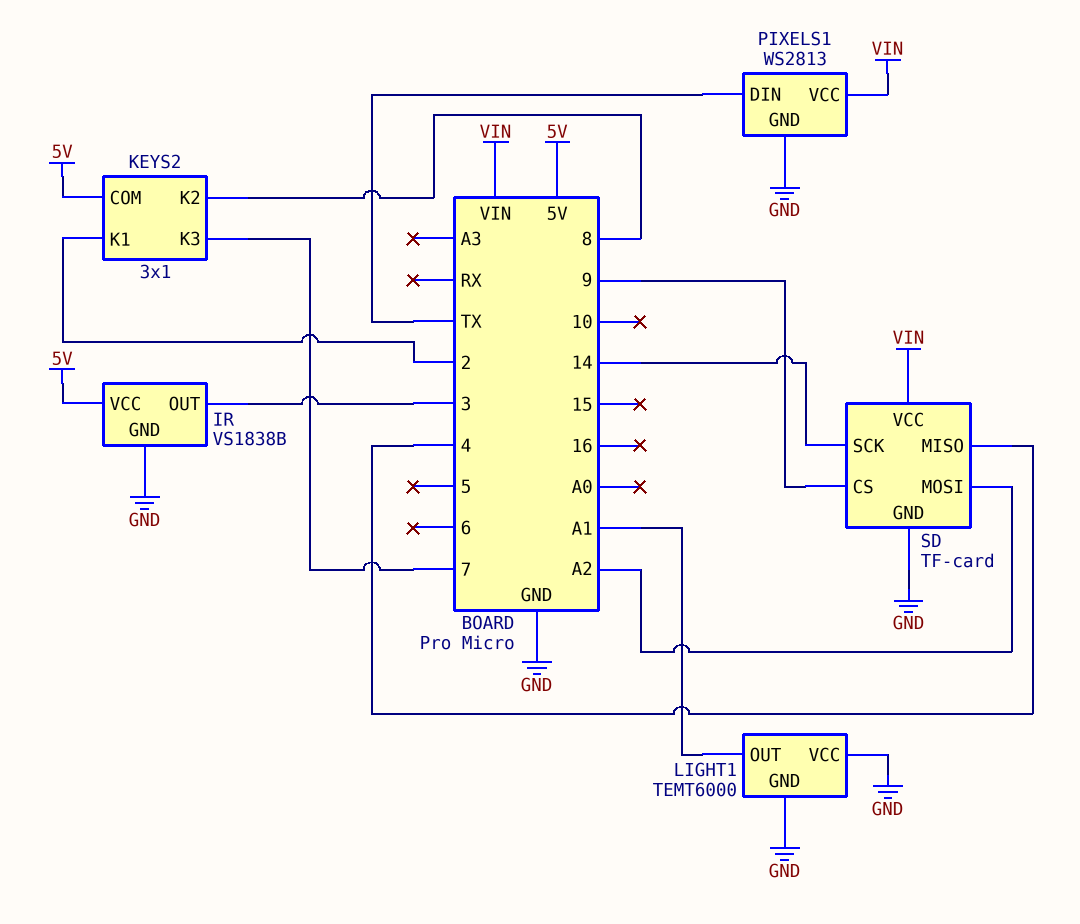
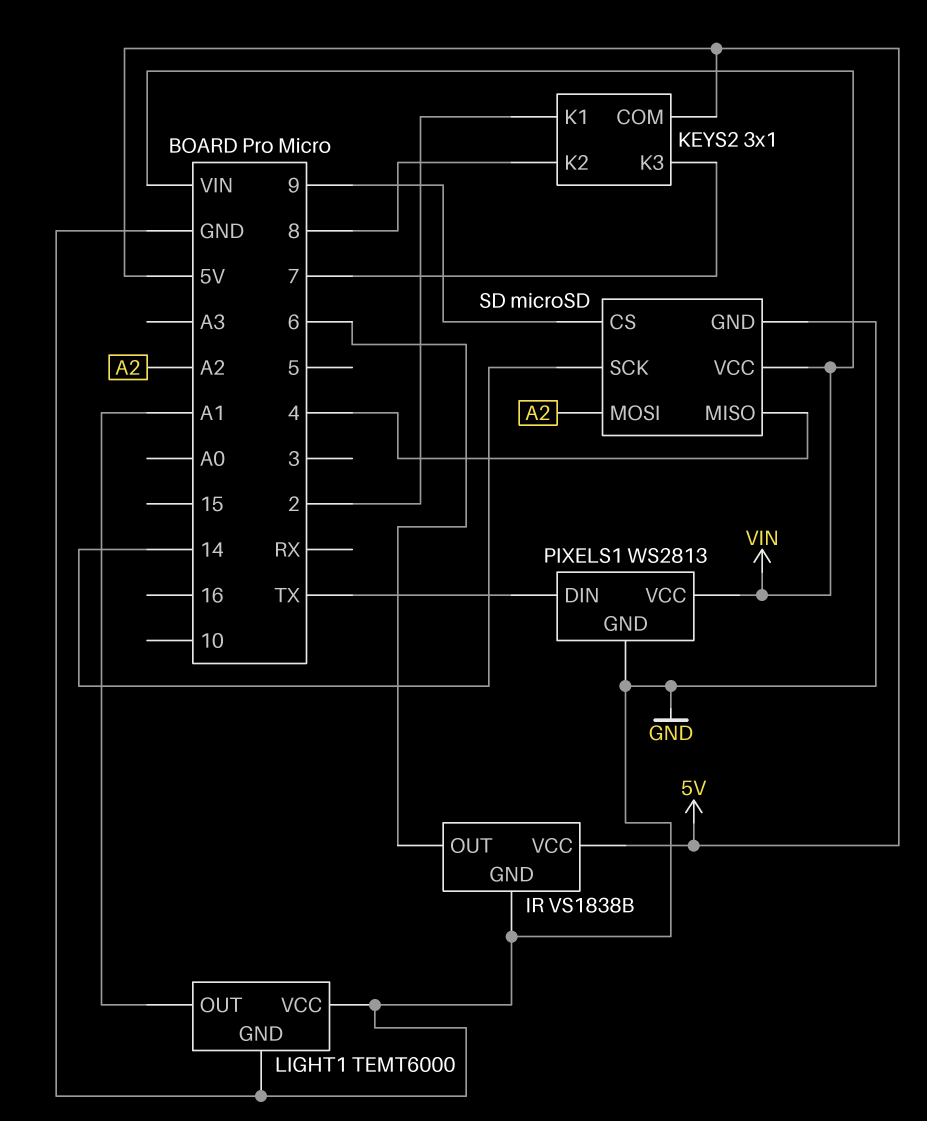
IR pin OUT: 3 -> 6
SD: TF-card -> microSD

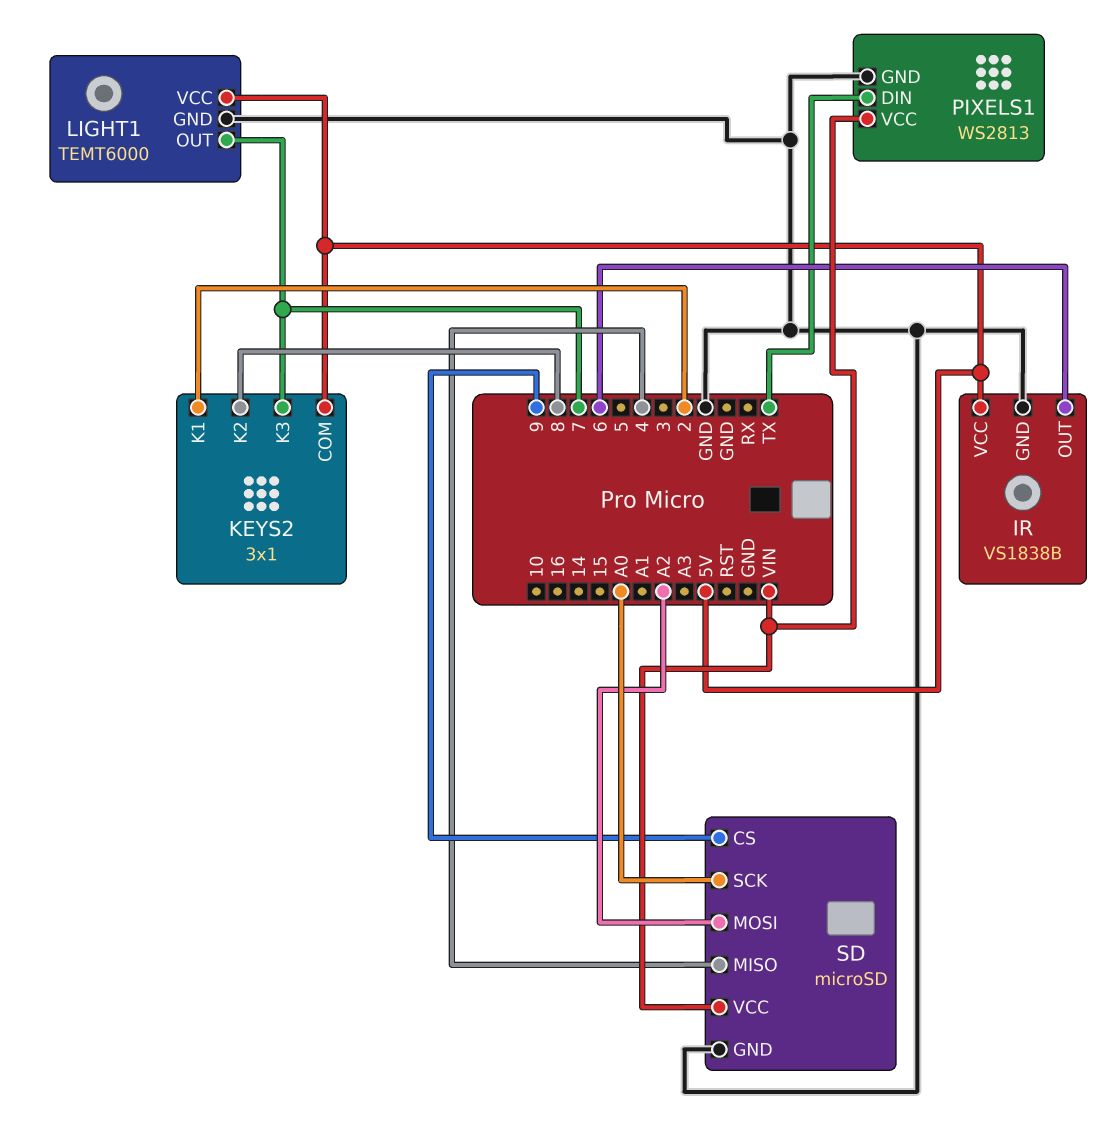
LIGHT1 pin OUT: A1 -> 7
LIGHT1 pin VCC: GND -> 5V
SD pin SCK: 14 -> A0

